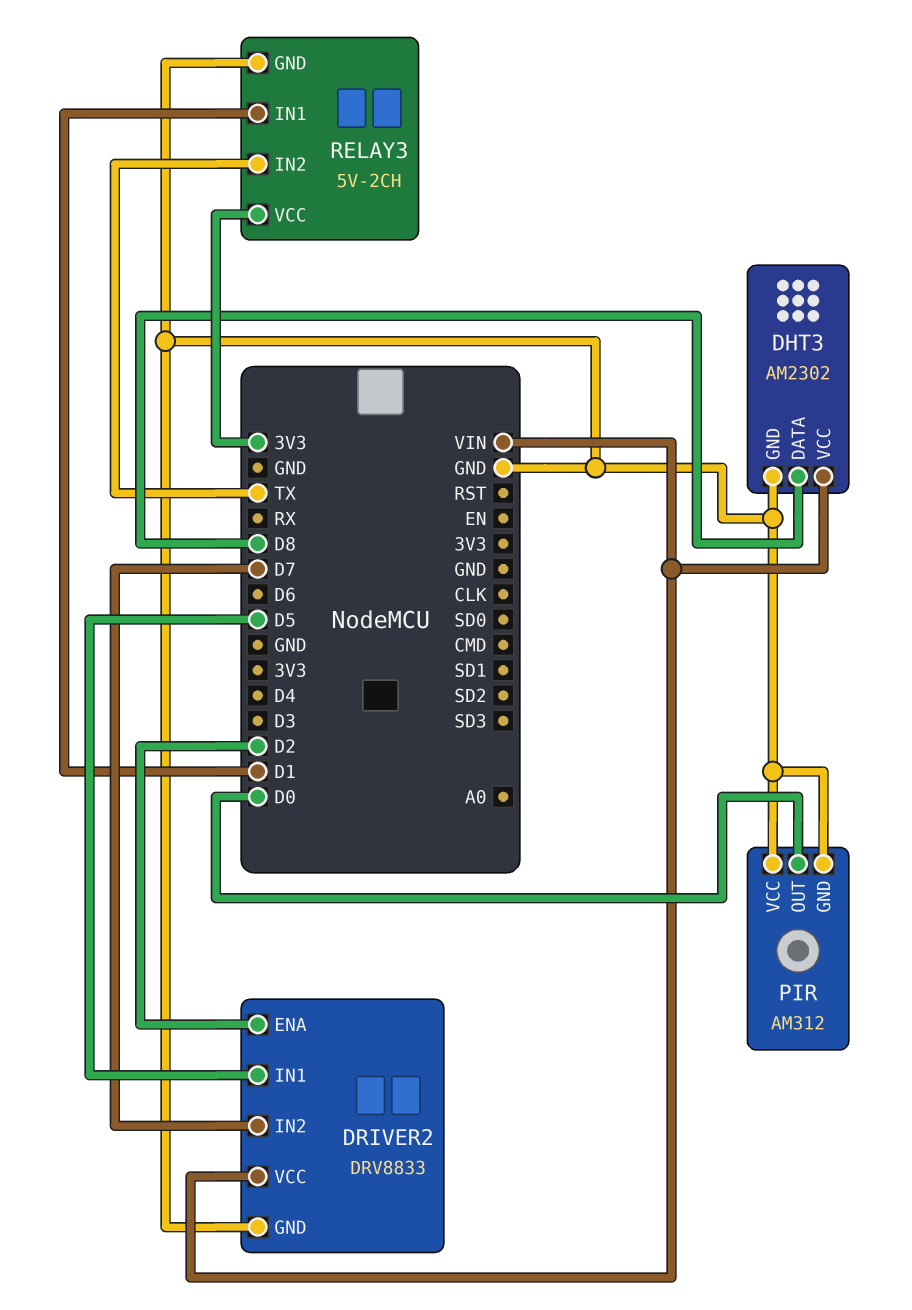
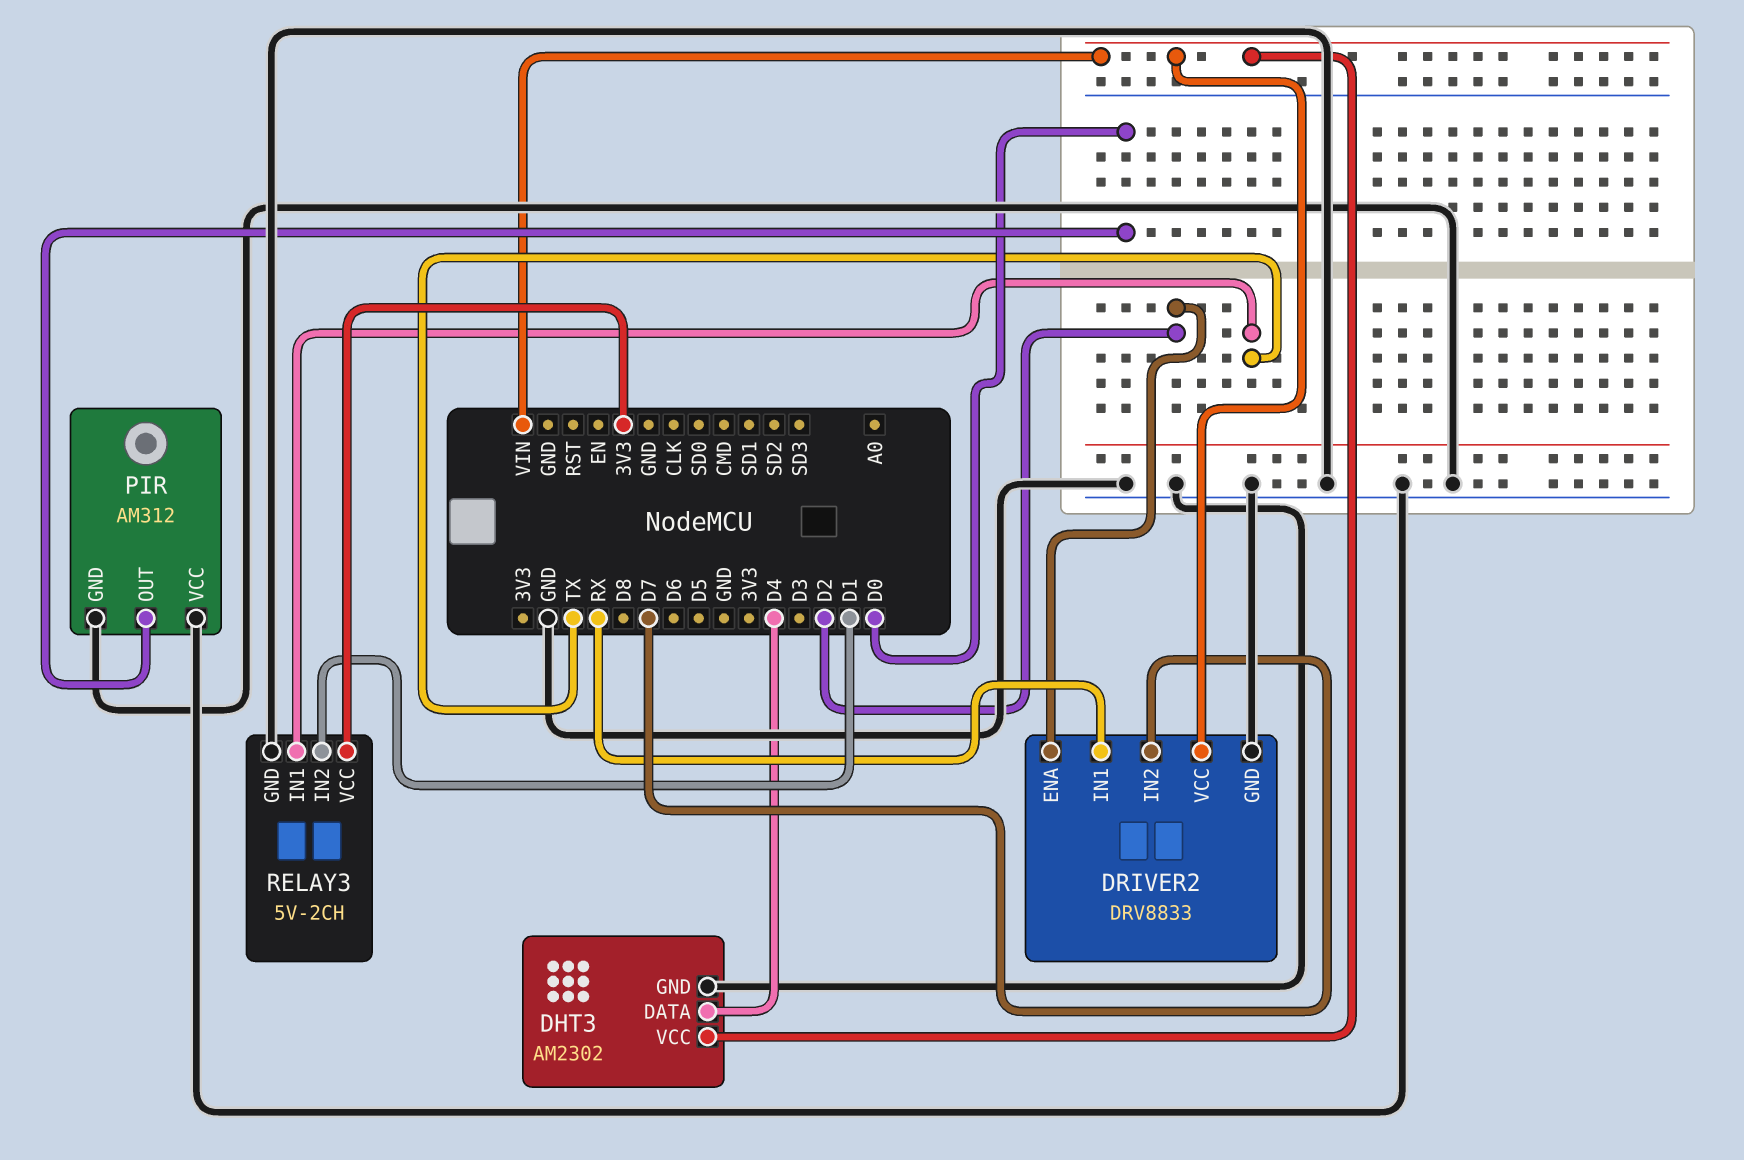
DHT3 pin DATA: D8 -> D4
DRIVER2 pin IN1: D5 -> RX
RELAY3 pin IN1: D1 -> TX
RELAY3 pin IN2: TX -> D1

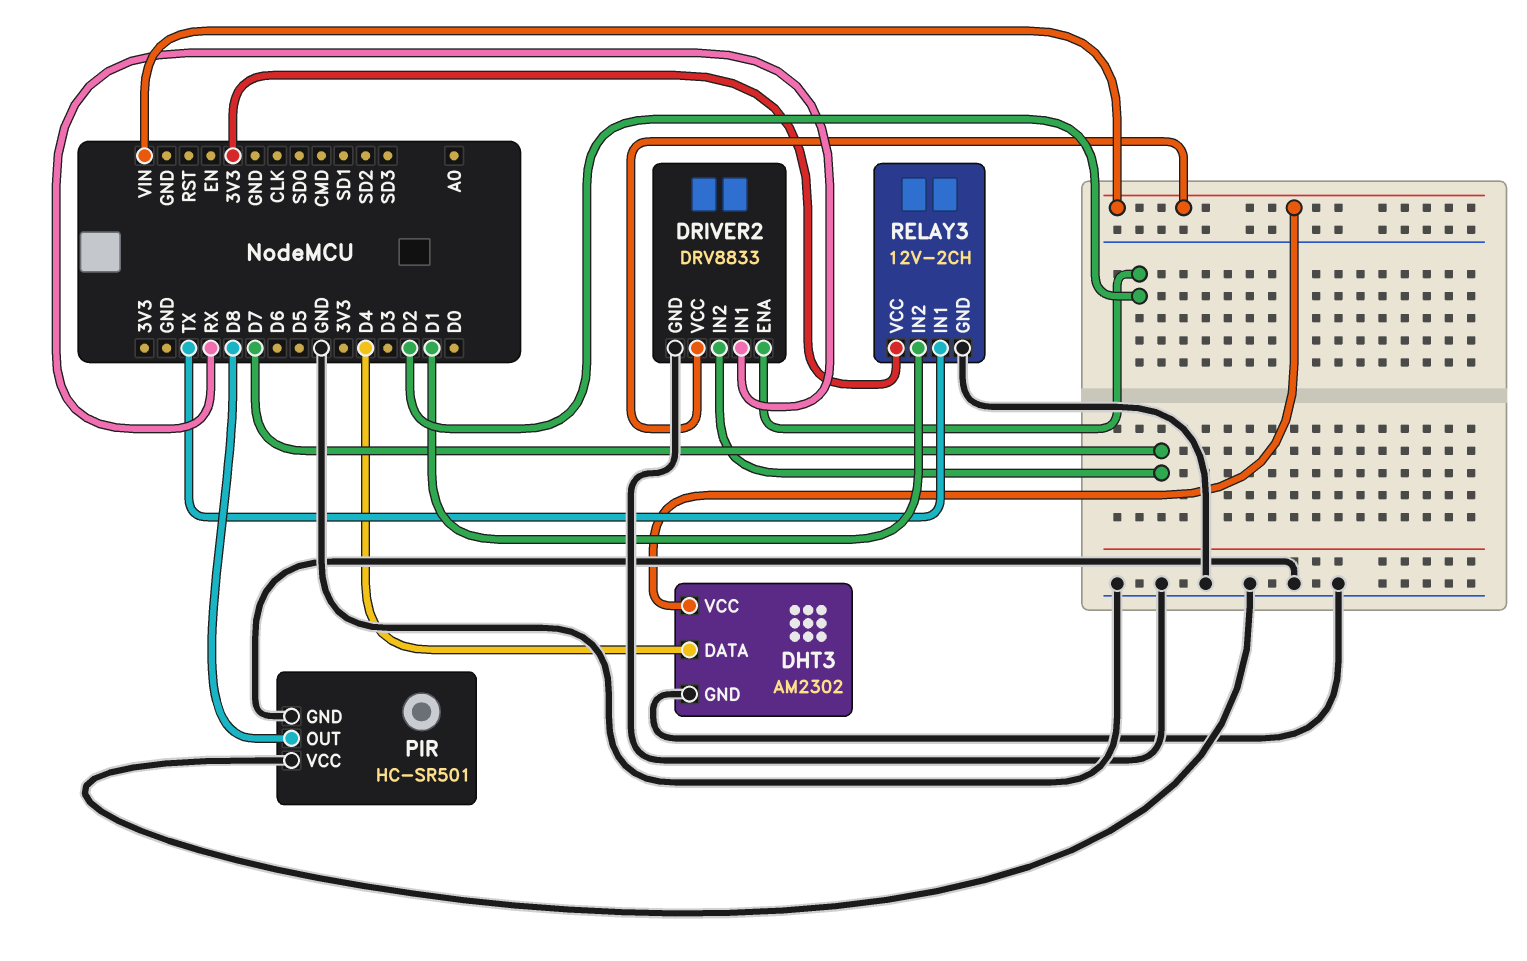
PIR: AM312 -> HC-SR501
PIR pin OUT: D0 -> D8
RELAY3: 5V-2CH -> 12V-2CH

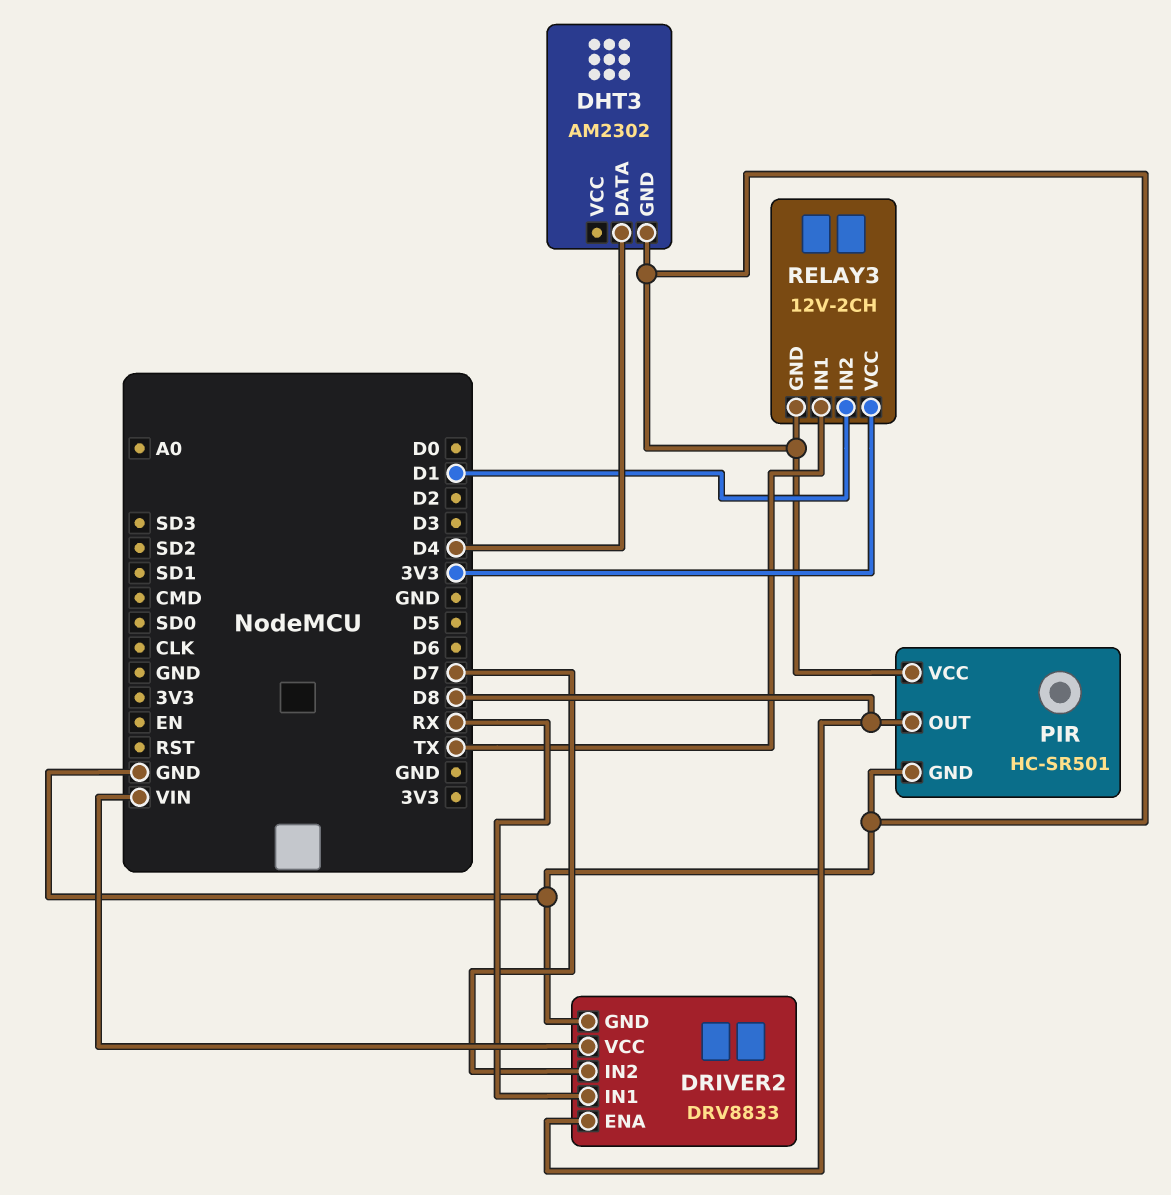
DHT3 pin VCC: VIN -> none
DRIVER2 pin ENA: D2 -> D8

